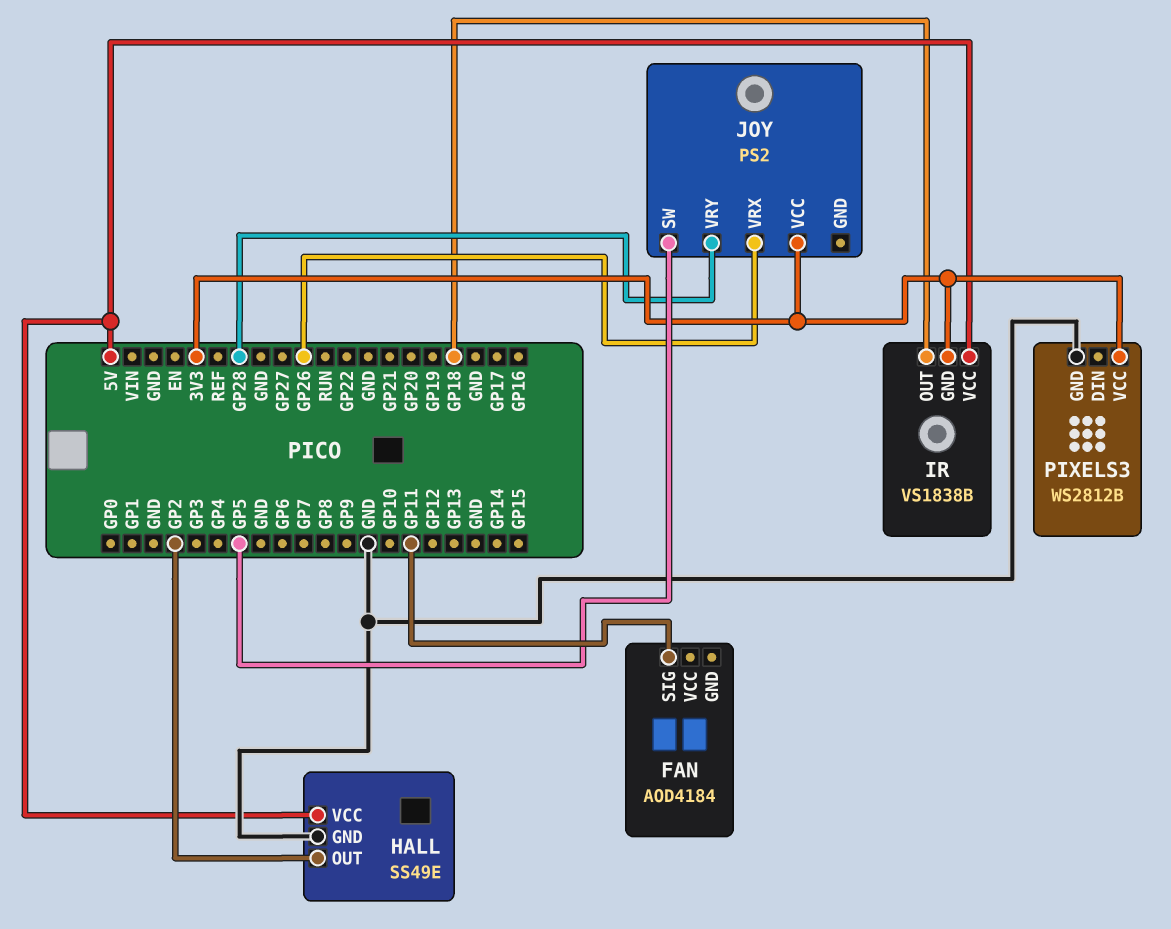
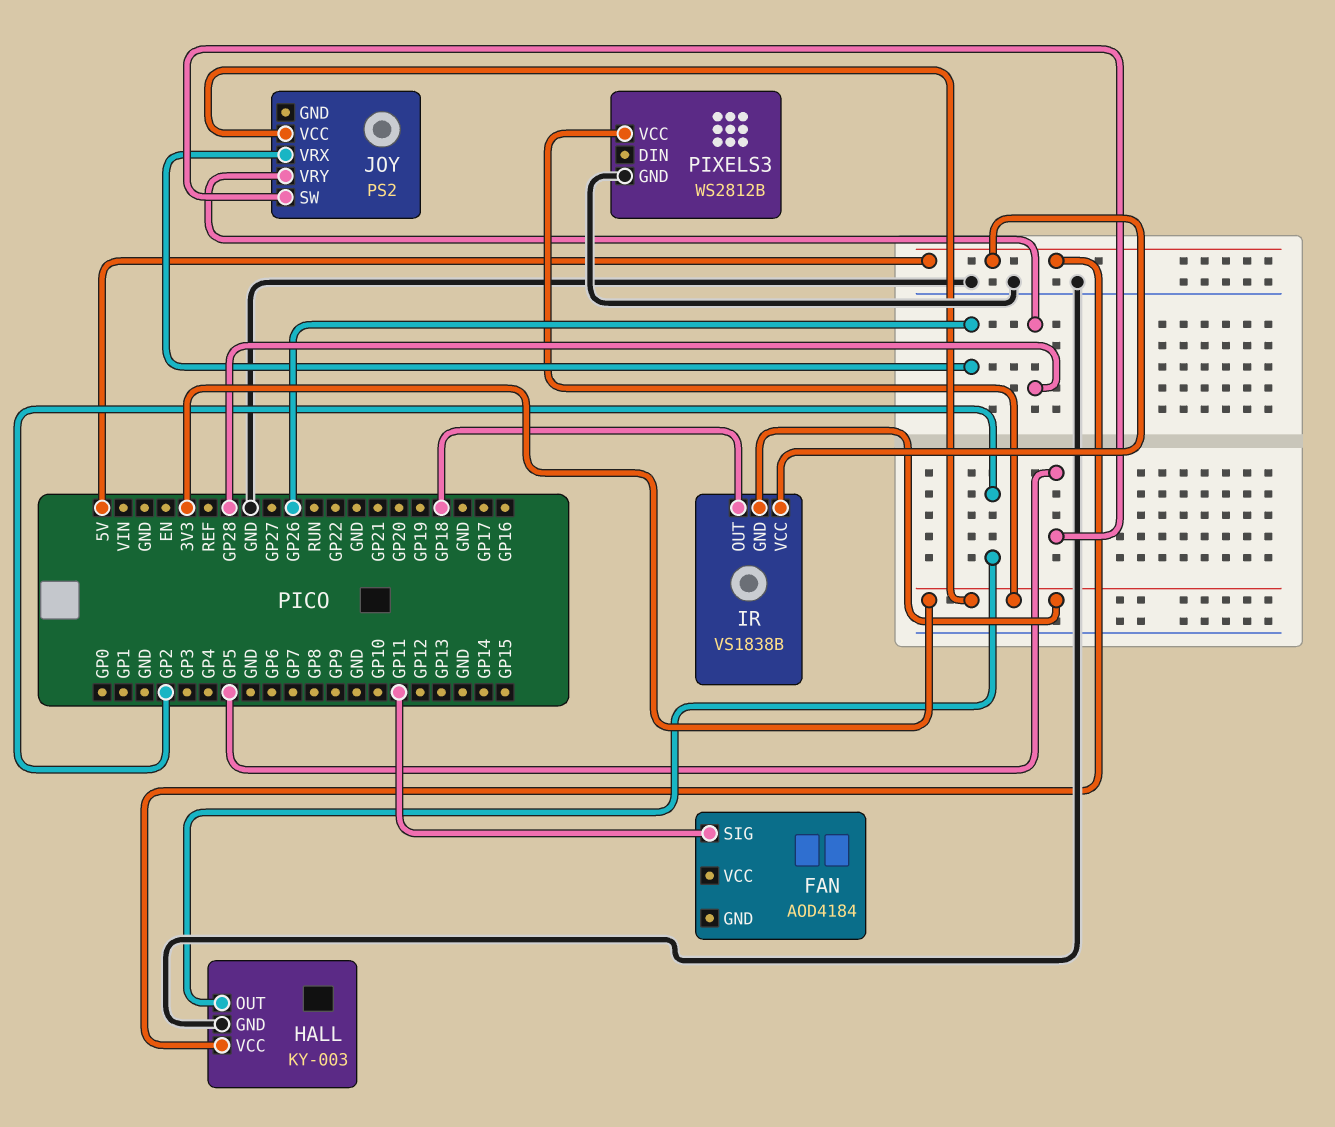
HALL: SS49E -> KY-003

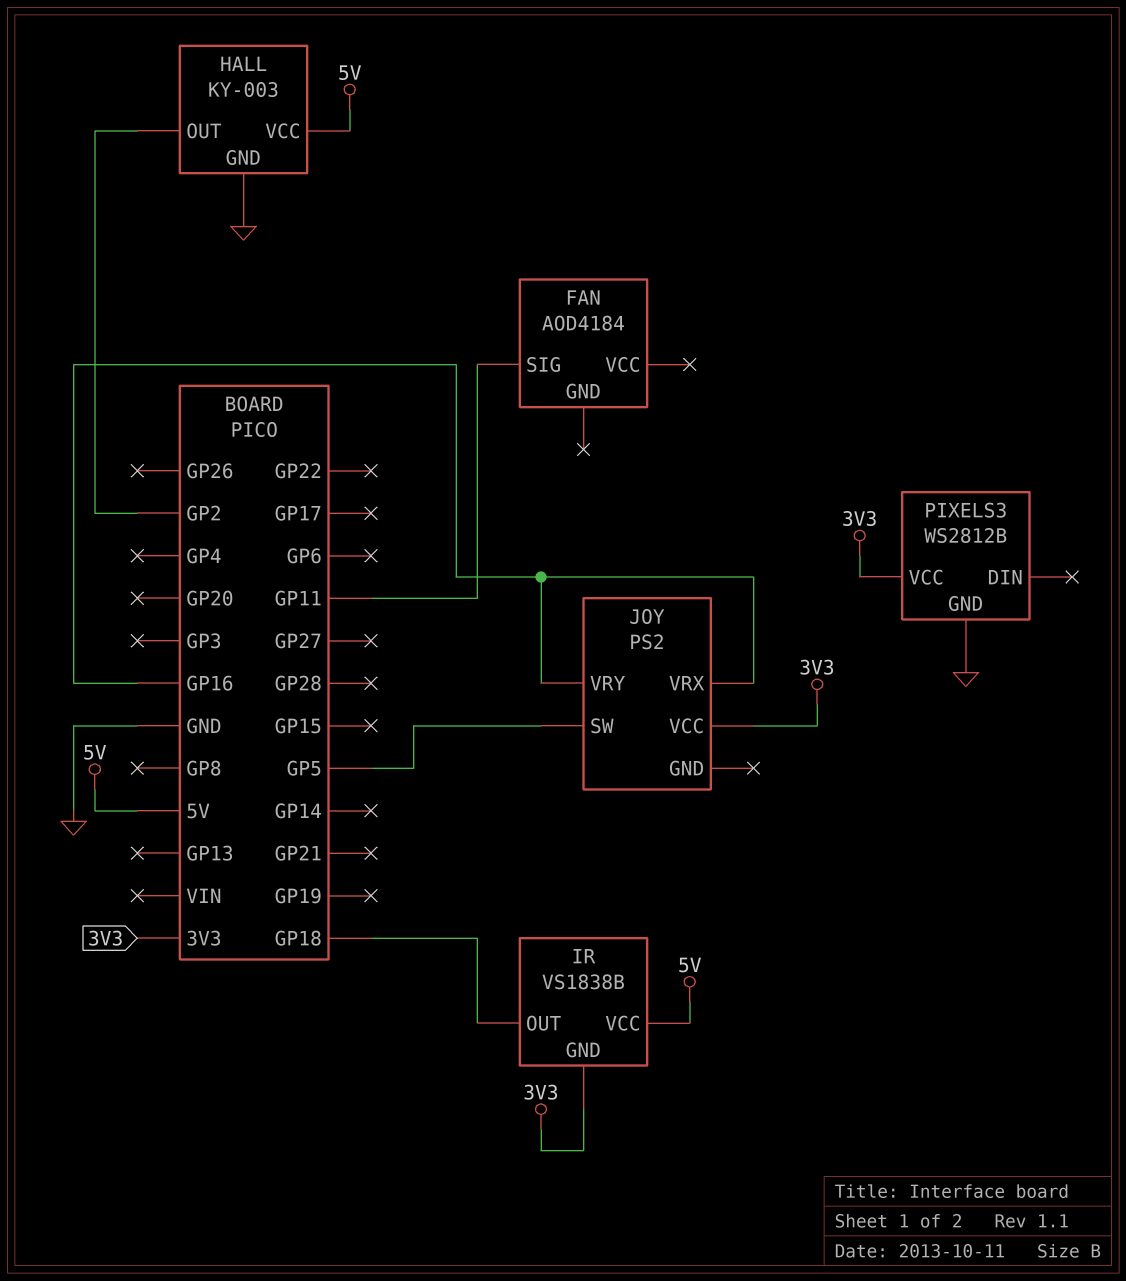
JOY pin VRX: GP26 -> GP16
JOY pin VRY: GP28 -> GP16

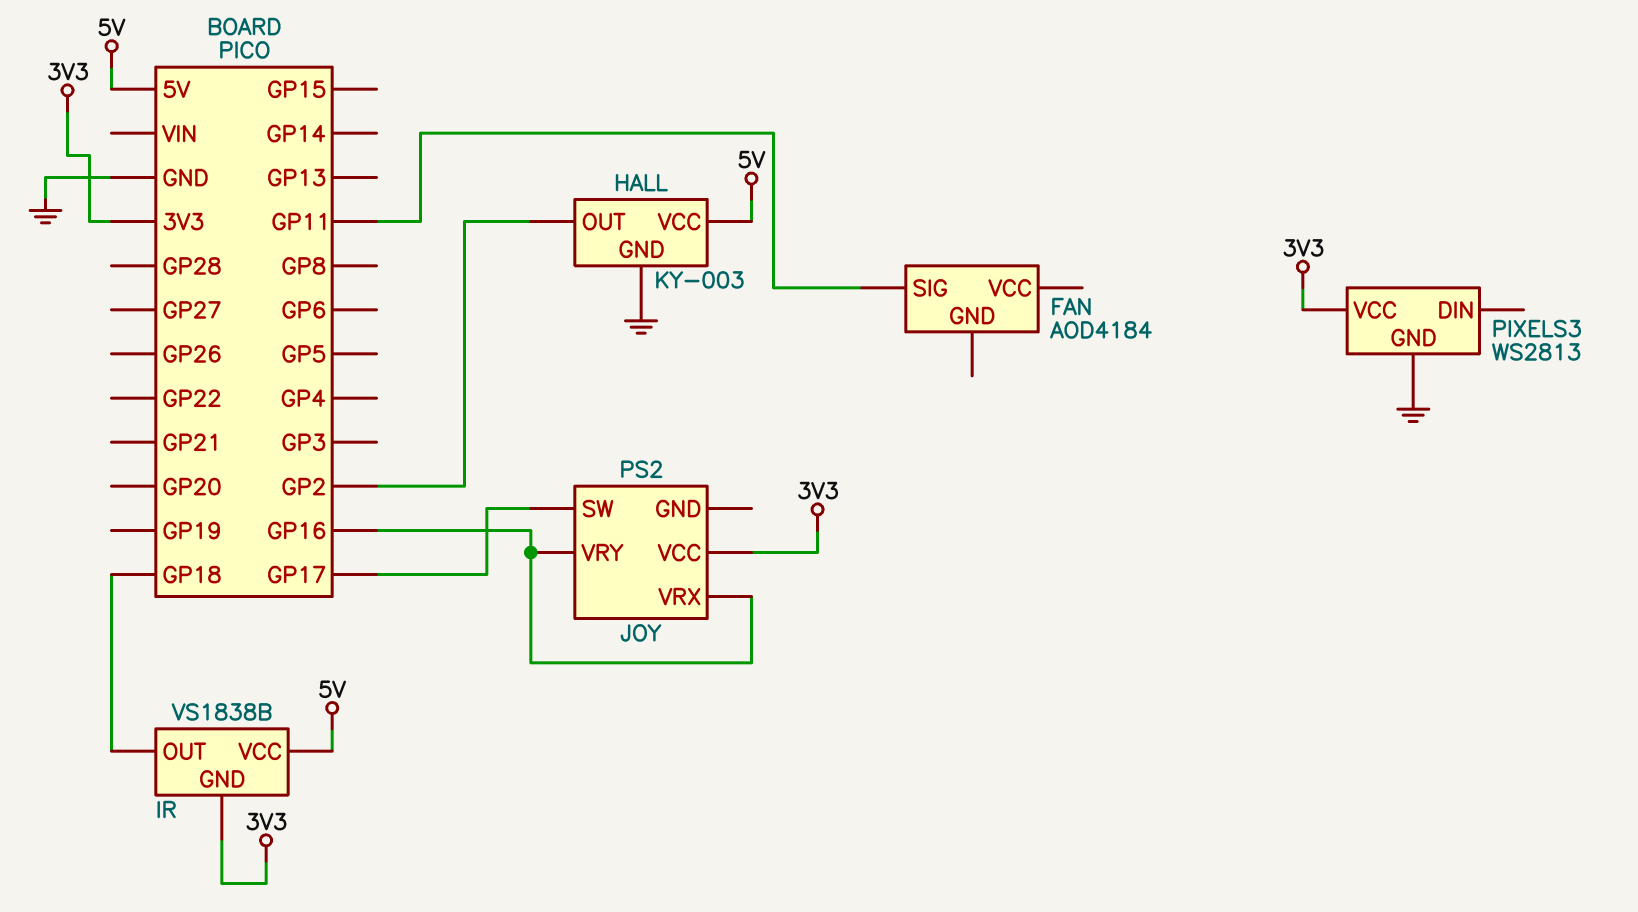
JOY pin SW: GP5 -> GP17
PIXELS3: WS2812B -> WS2813

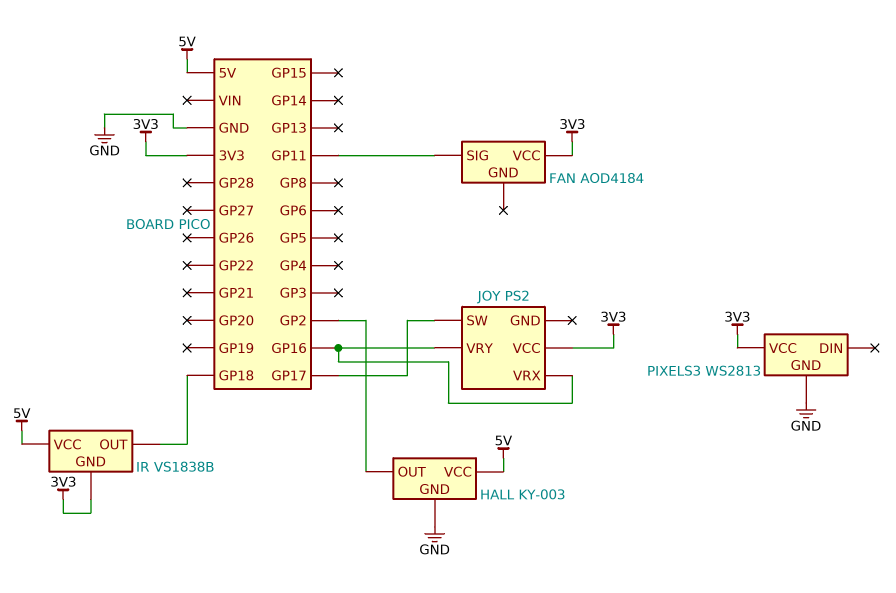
FAN pin VCC: none -> 3V3

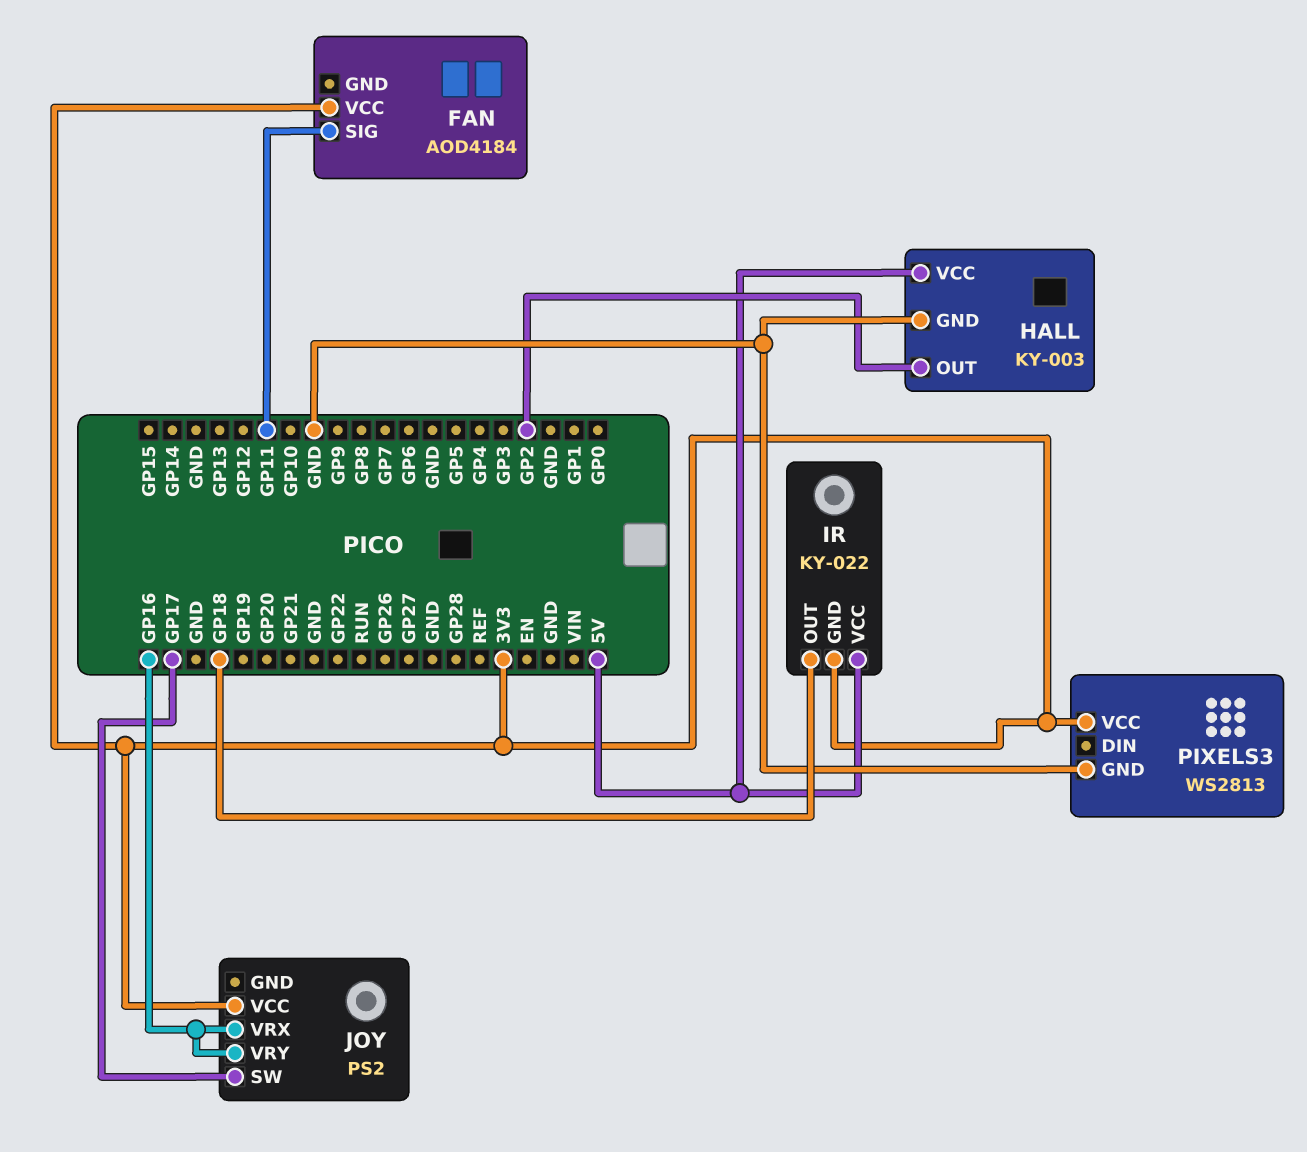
IR: VS1838B -> KY-022

